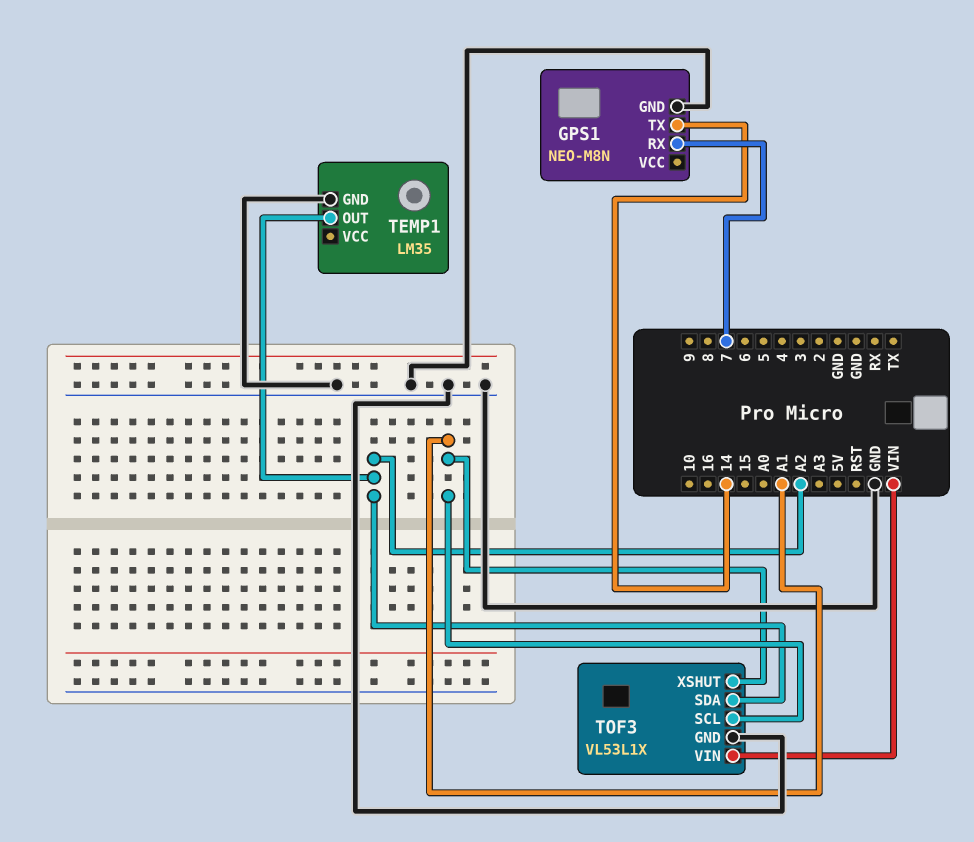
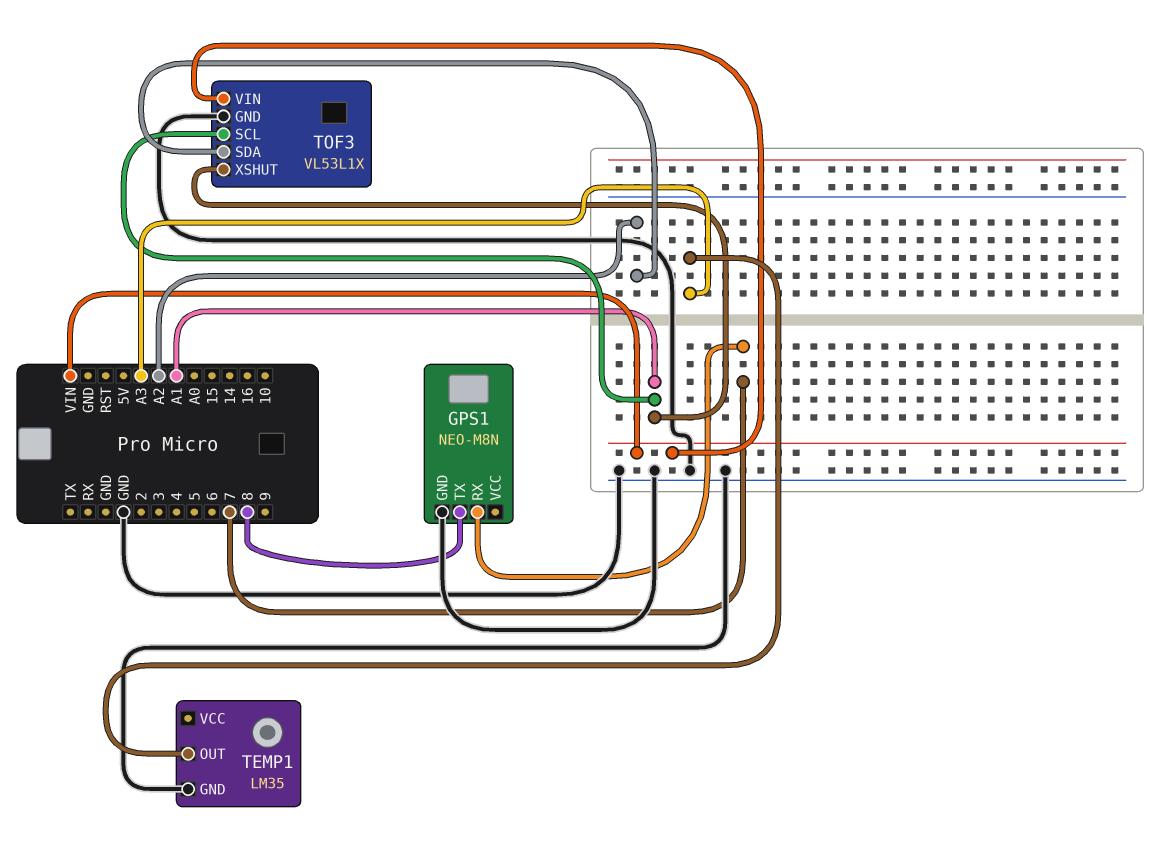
GPS1 pin TX: 14 -> 8
TEMP1 pin OUT: A2 -> A3

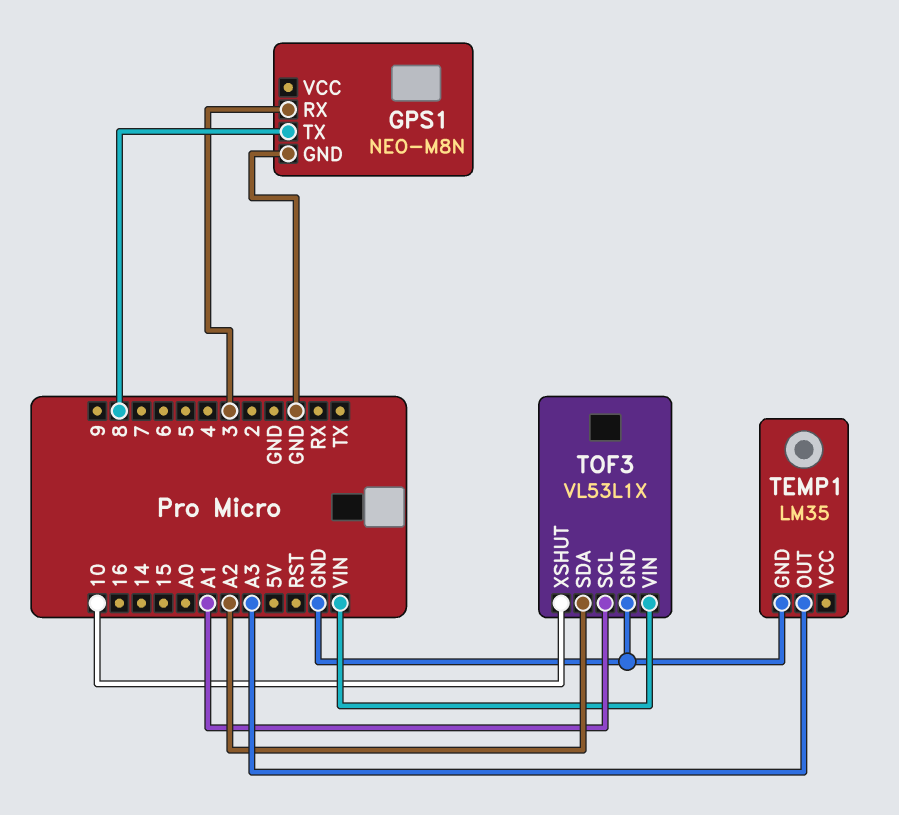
GPS1 pin RX: 7 -> 3
TOF3 pin XSHUT: A1 -> 10

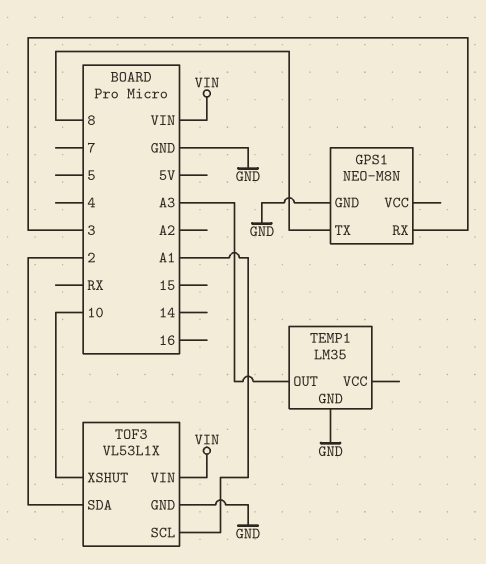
TOF3 pin SDA: A2 -> 2

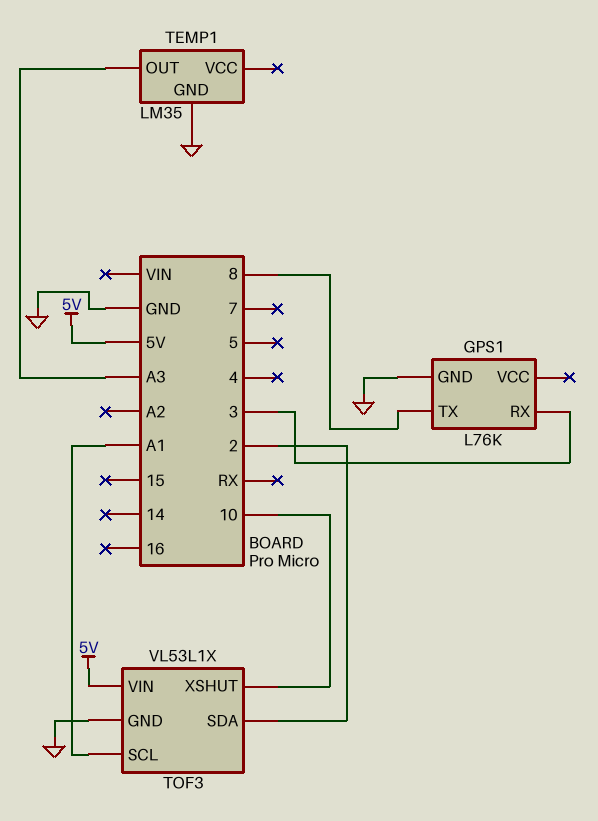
GPS1: NEO-M8N -> L76K
TOF3 pin VIN: VIN -> 5V

